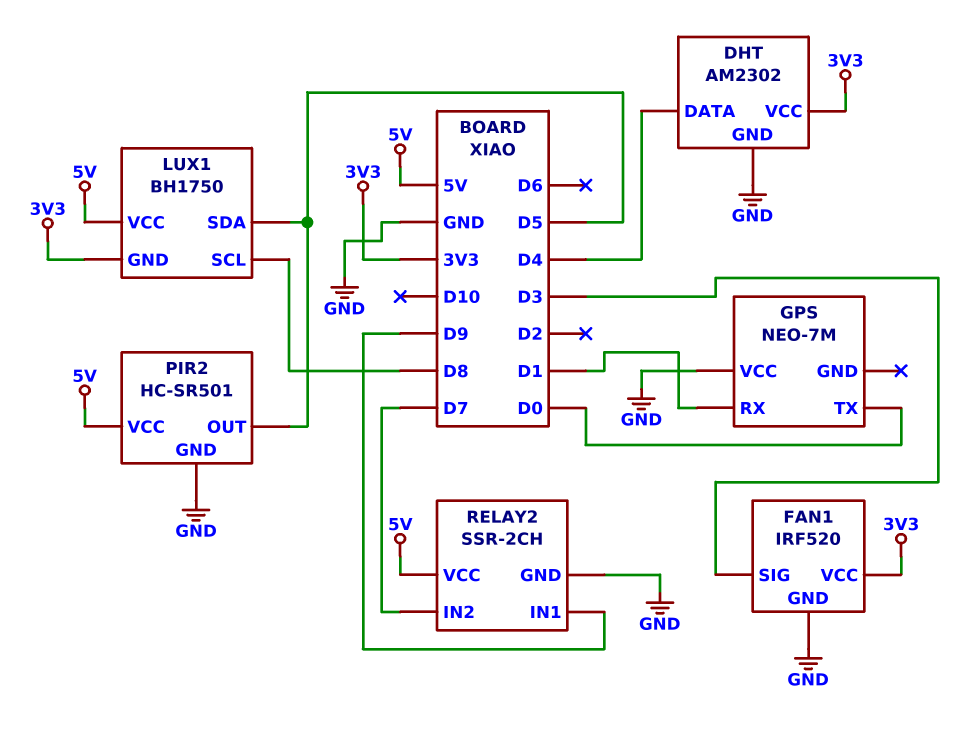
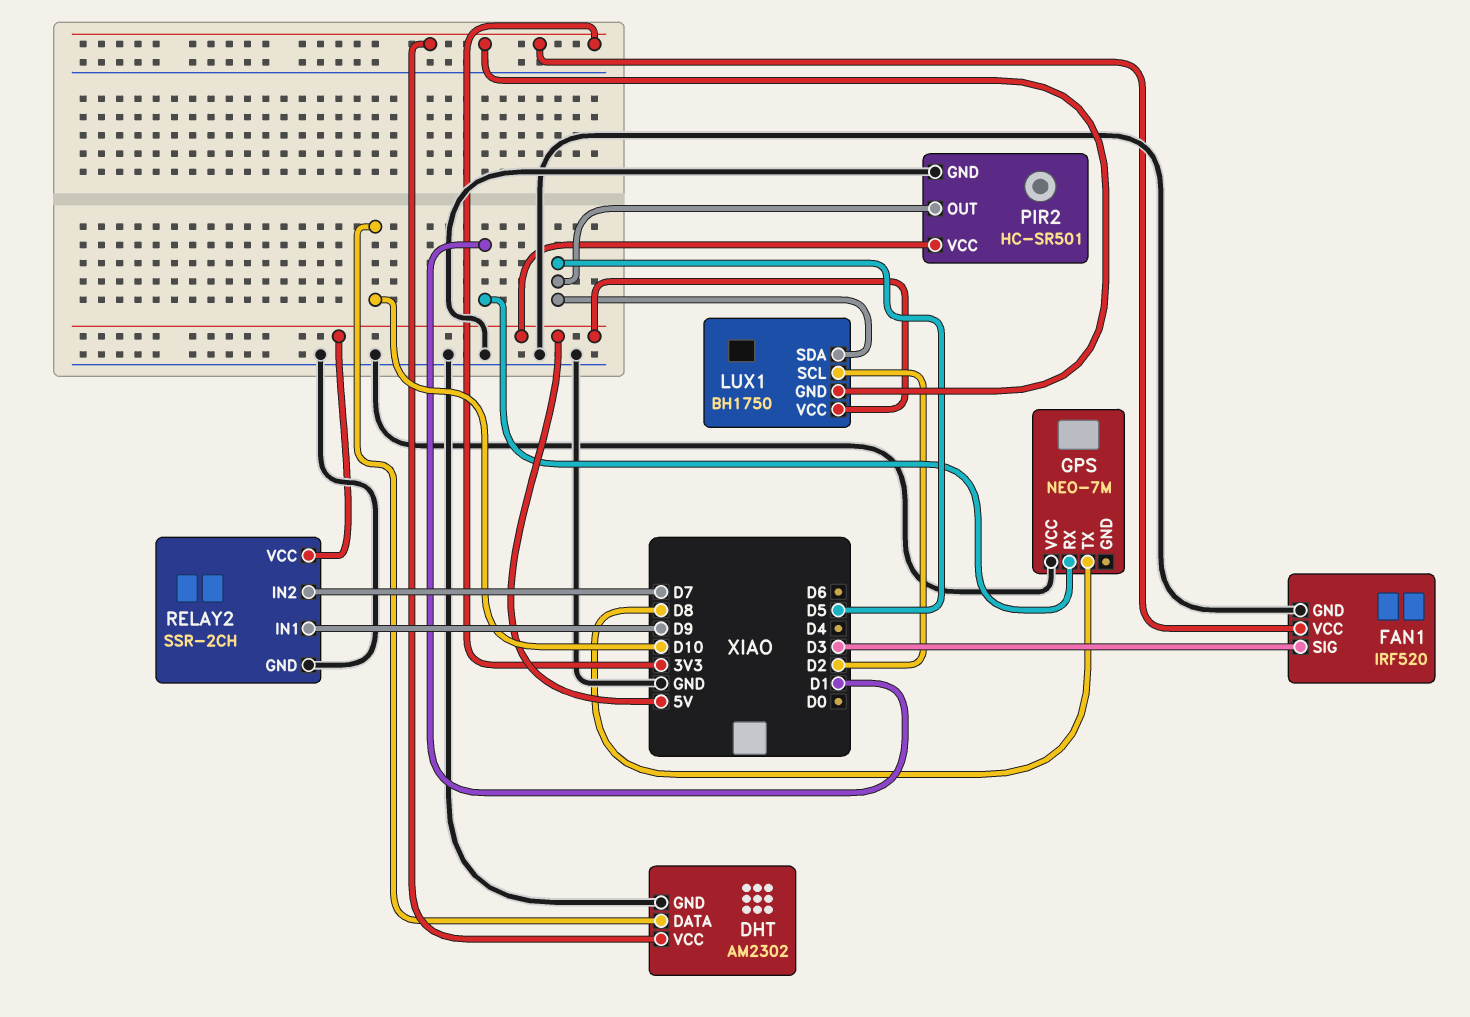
DHT pin DATA: D4 -> D10
GPS pin TX: D0 -> D8
LUX1 pin SCL: D8 -> D2

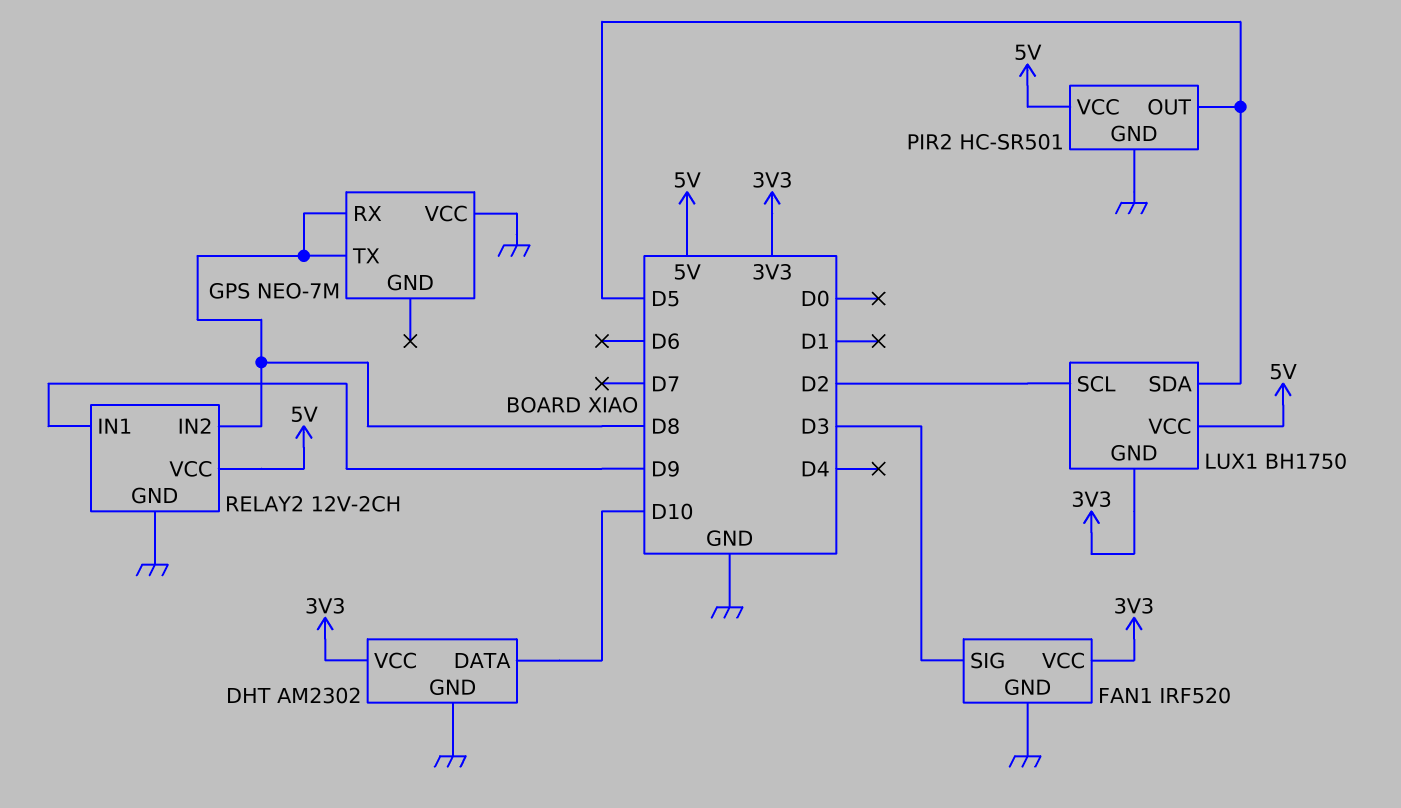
GPS pin RX: D1 -> D8
RELAY2: SSR-2CH -> 12V-2CH
RELAY2 pin IN2: D7 -> D8

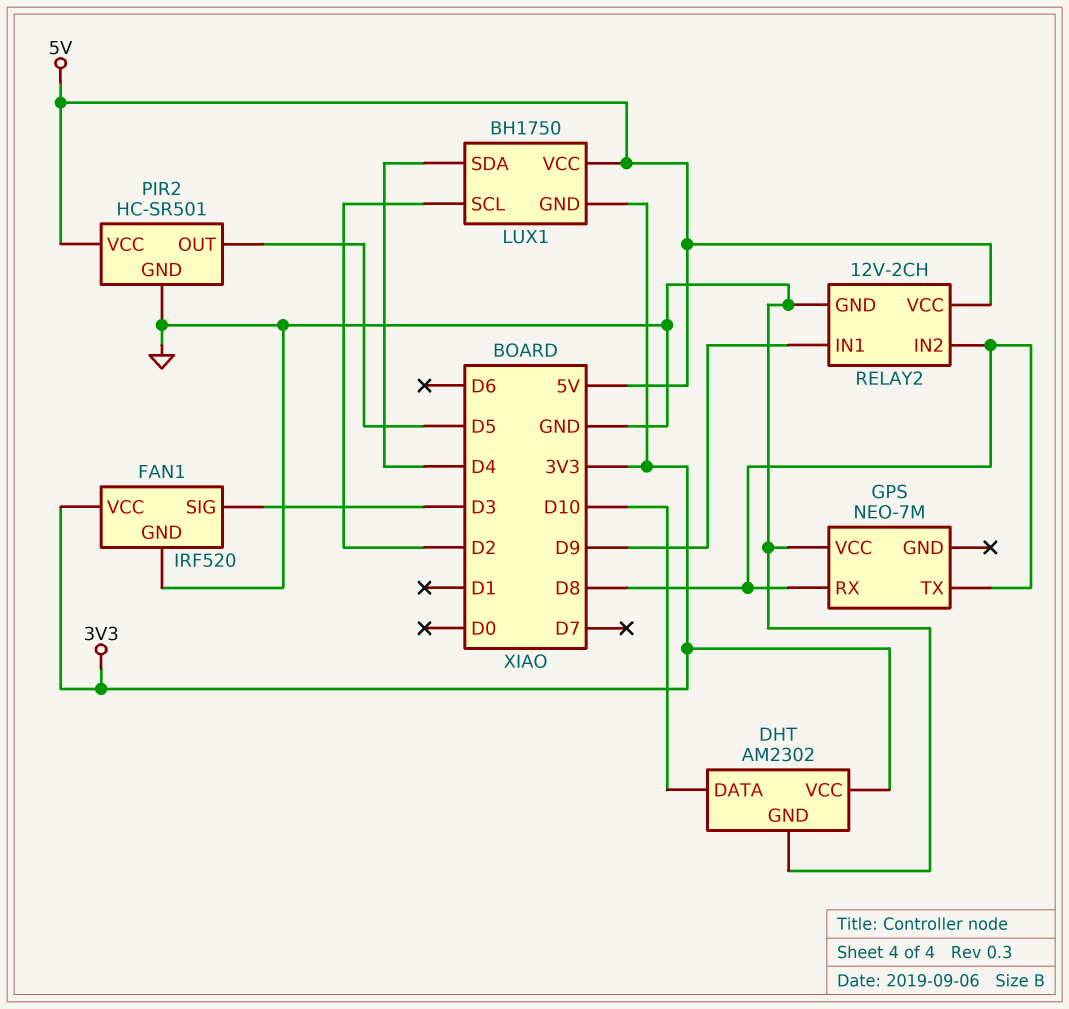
LUX1 pin SDA: D5 -> D4

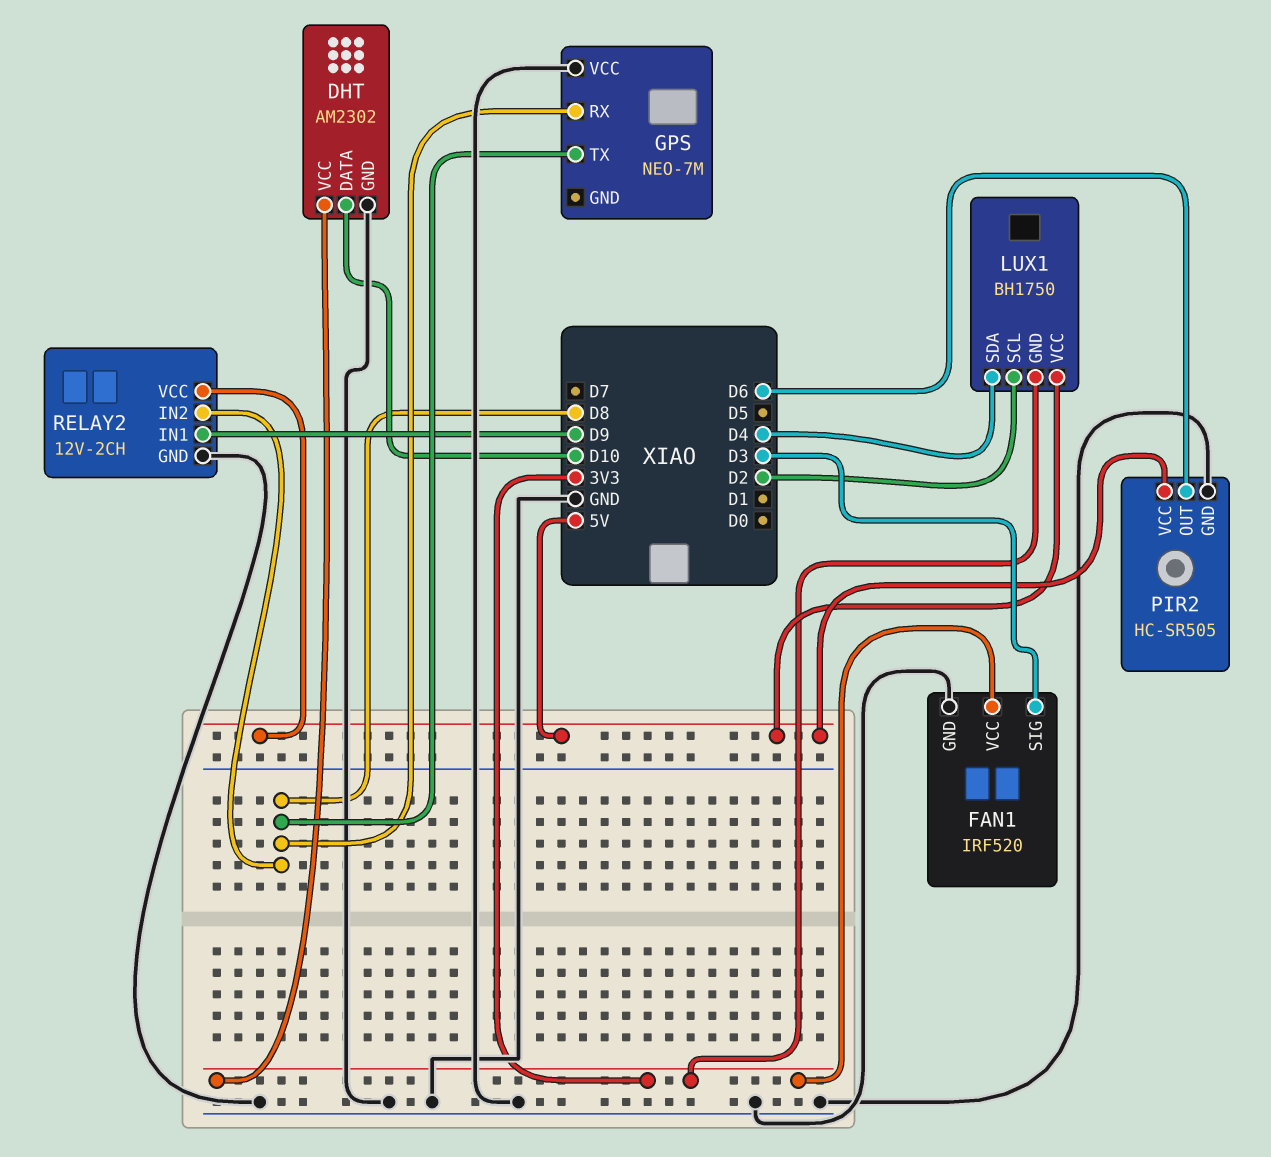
PIR2: HC-SR501 -> HC-SR505
PIR2 pin OUT: D5 -> D6

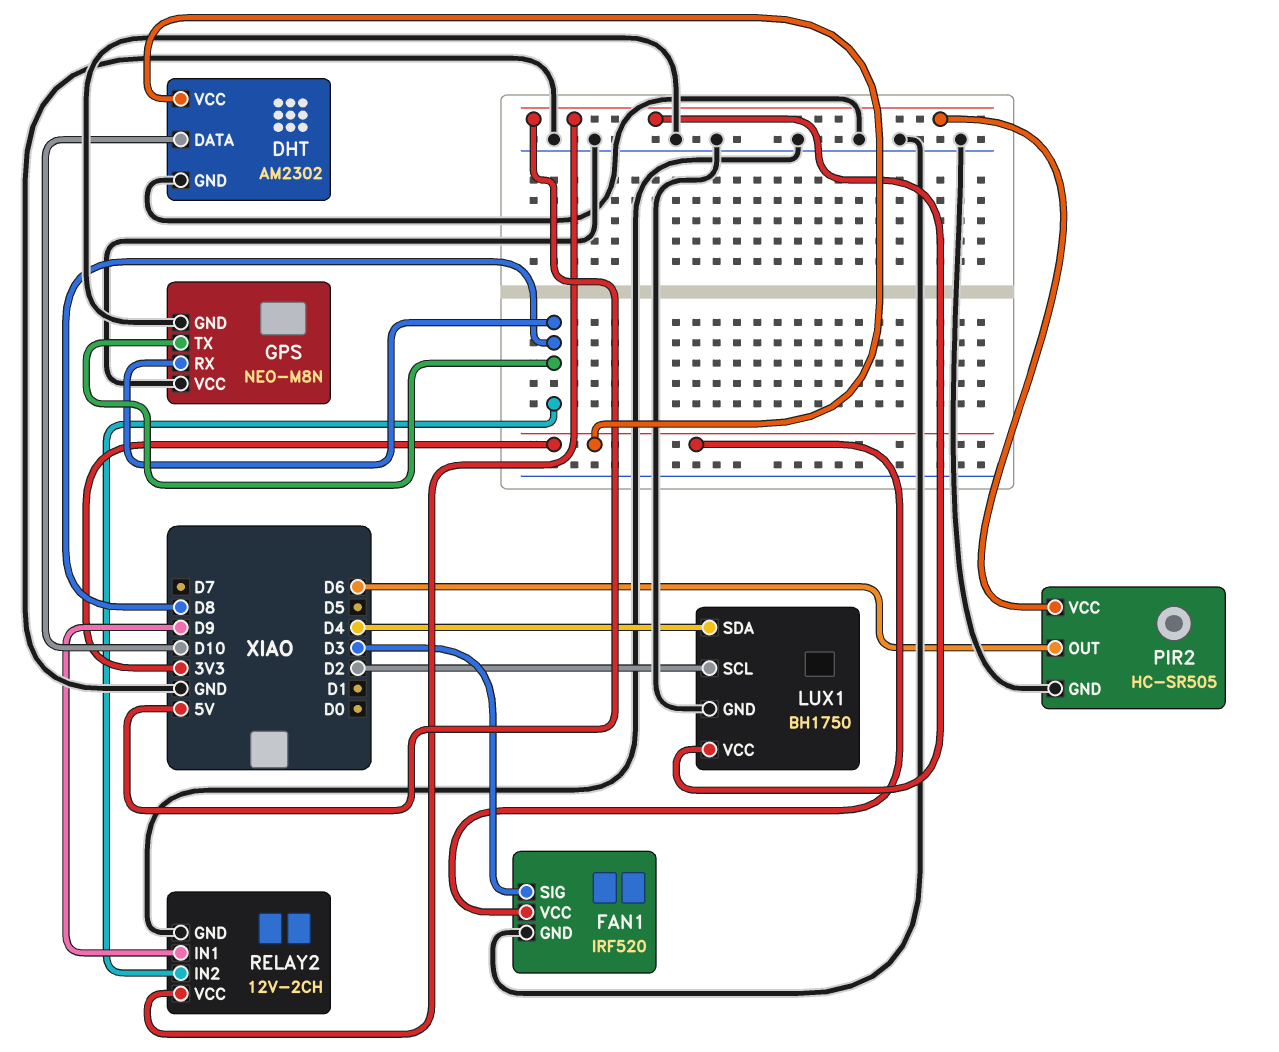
GPS: NEO-7M -> NEO-M8N
GPS pin GND: none -> GND
LUX1 pin GND: 3V3 -> GND

